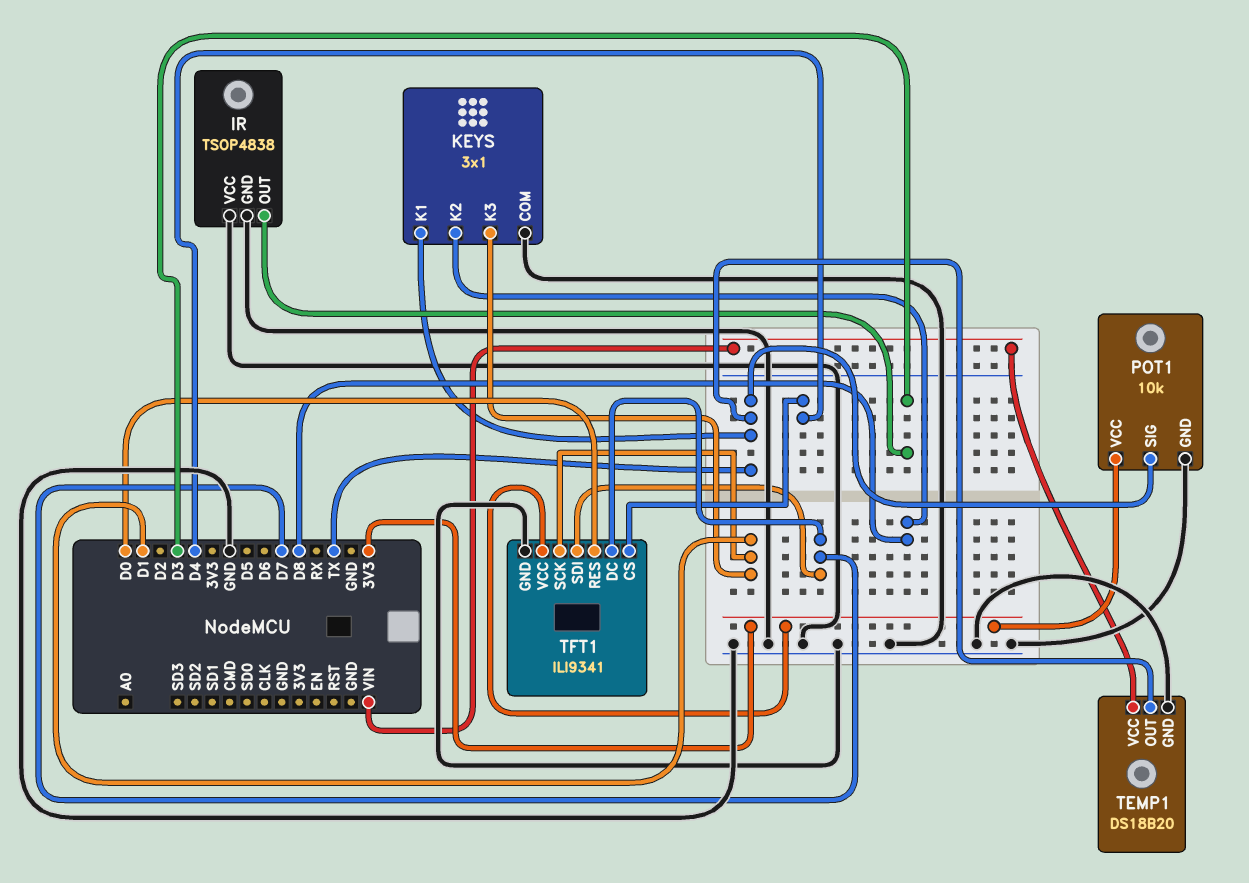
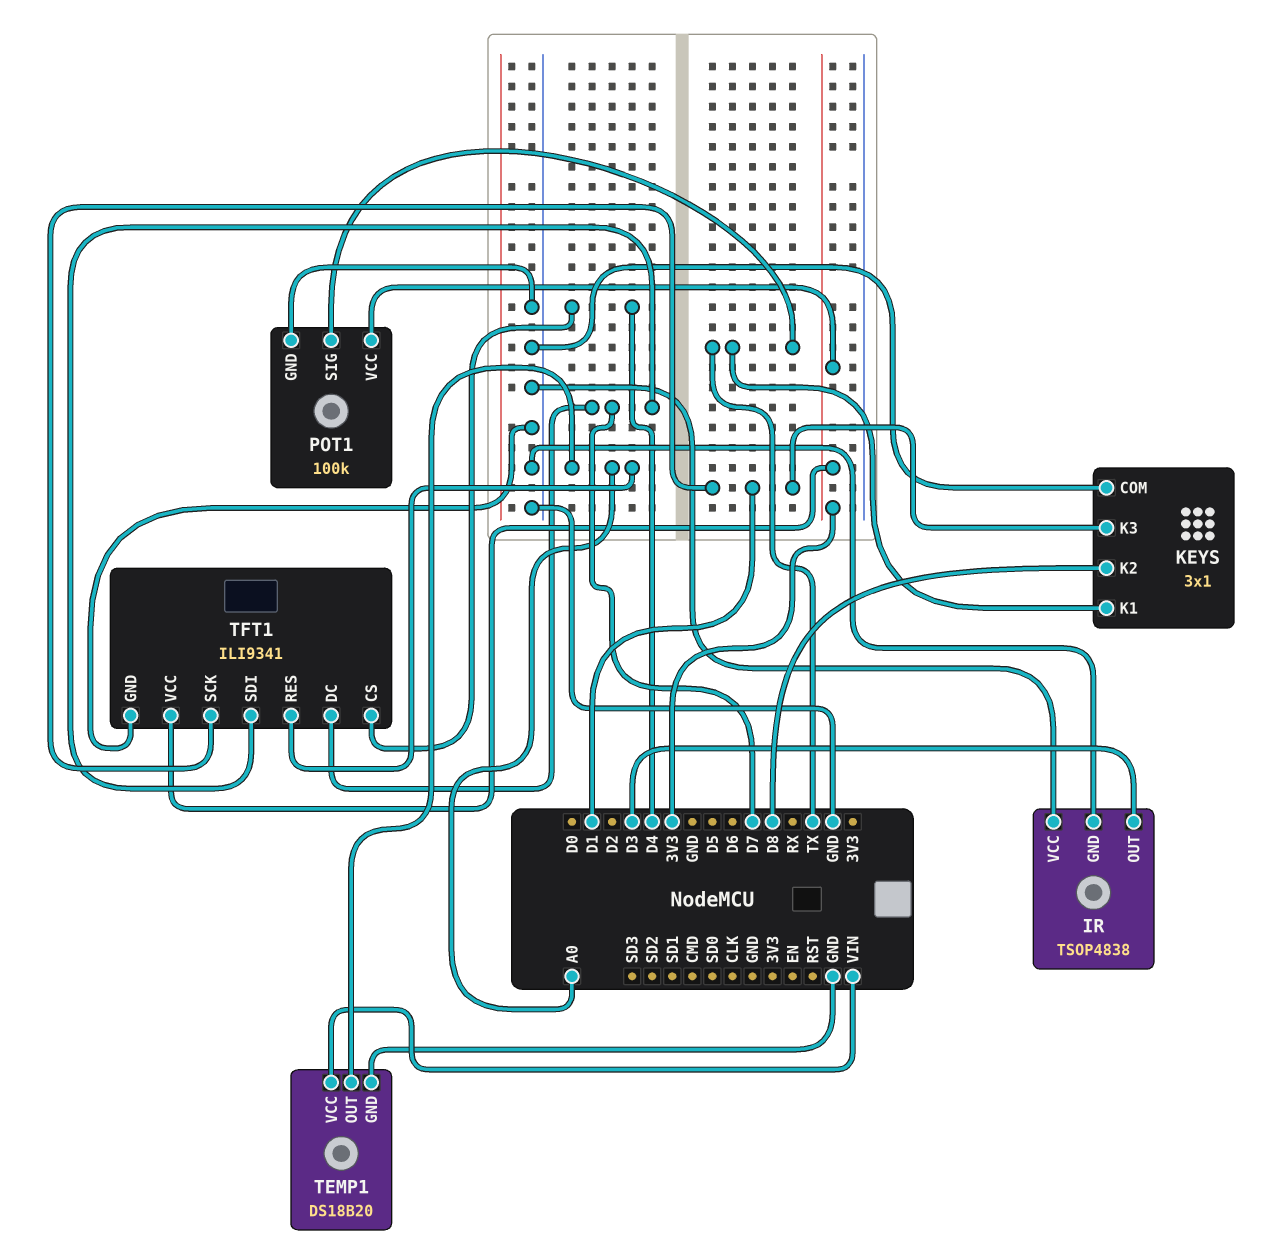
POT1: 10k -> 100k
TEMP1 pin OUT: TX -> A0
TFT1 pin RES: D0 -> A0

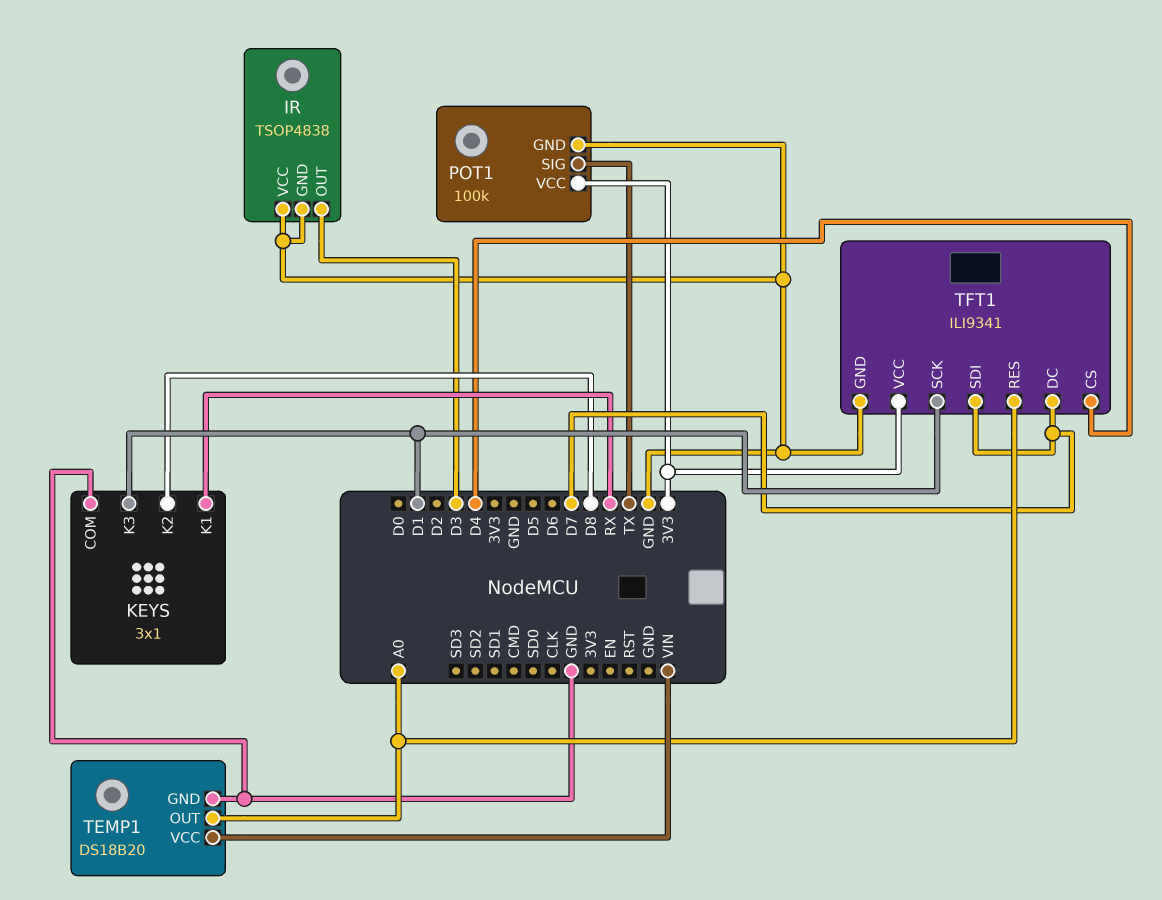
KEYS pin K1: TX -> RX

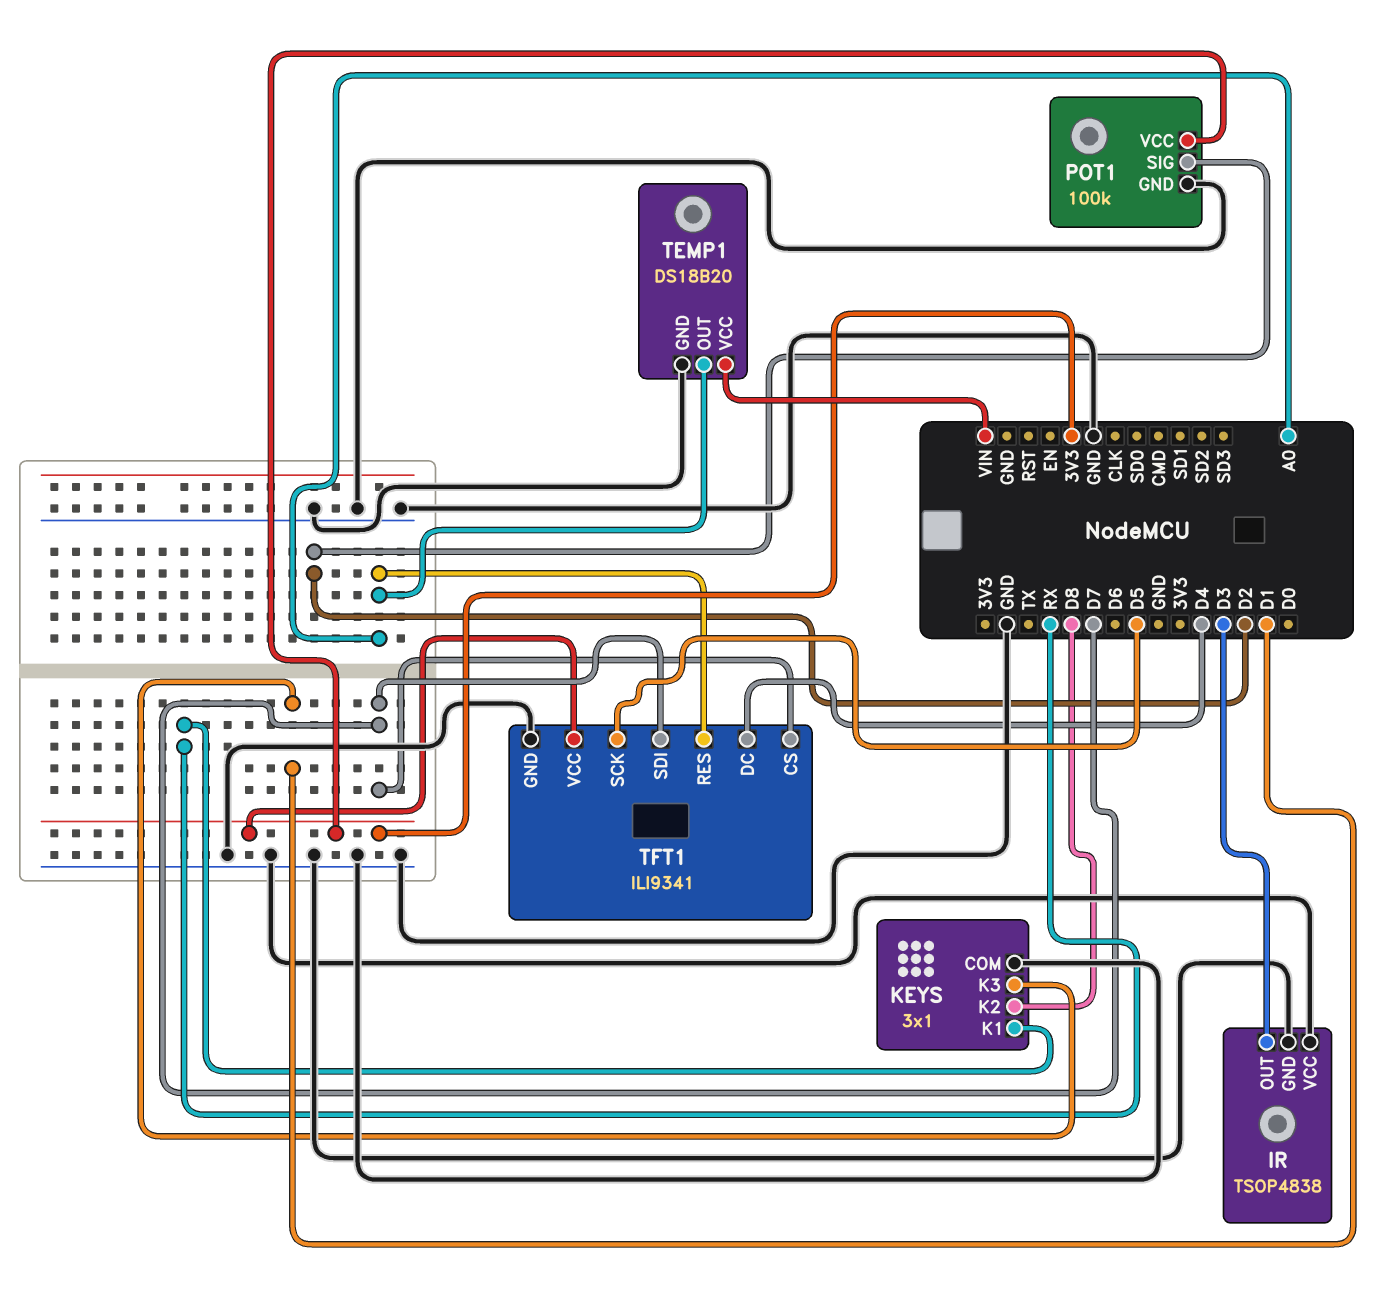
POT1 pin SIG: TX -> D2
TFT1 pin CS: D4 -> D7
TFT1 pin DC: D7 -> D4
TFT1 pin SCK: D1 -> D5

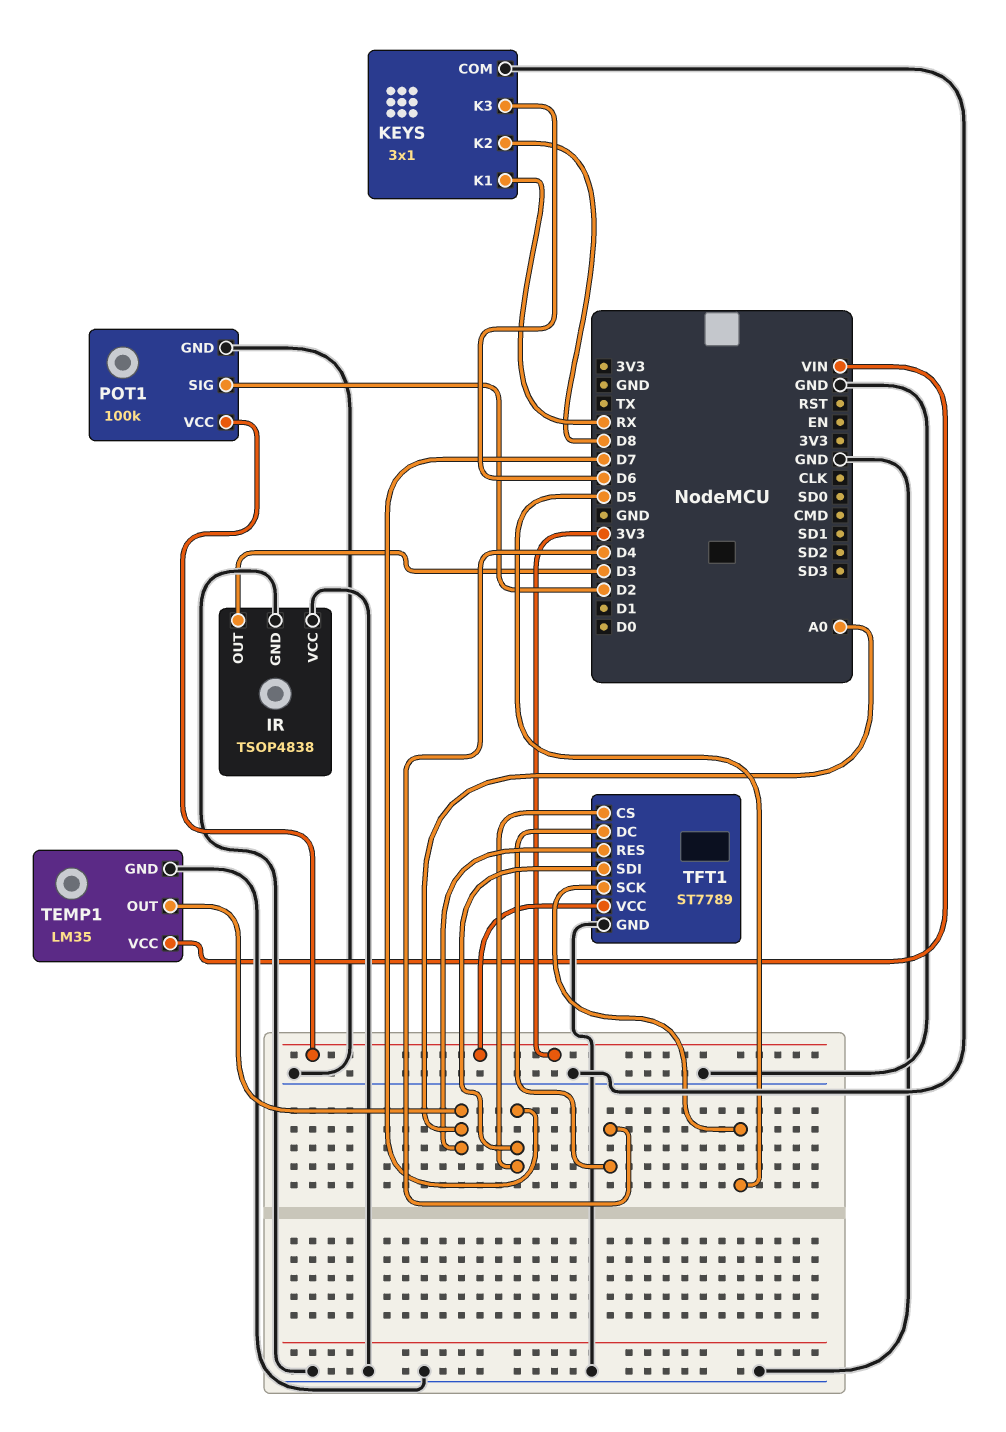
KEYS pin K3: D1 -> D6
TEMP1: DS18B20 -> LM35
TFT1: ILI9341 -> ST7789

